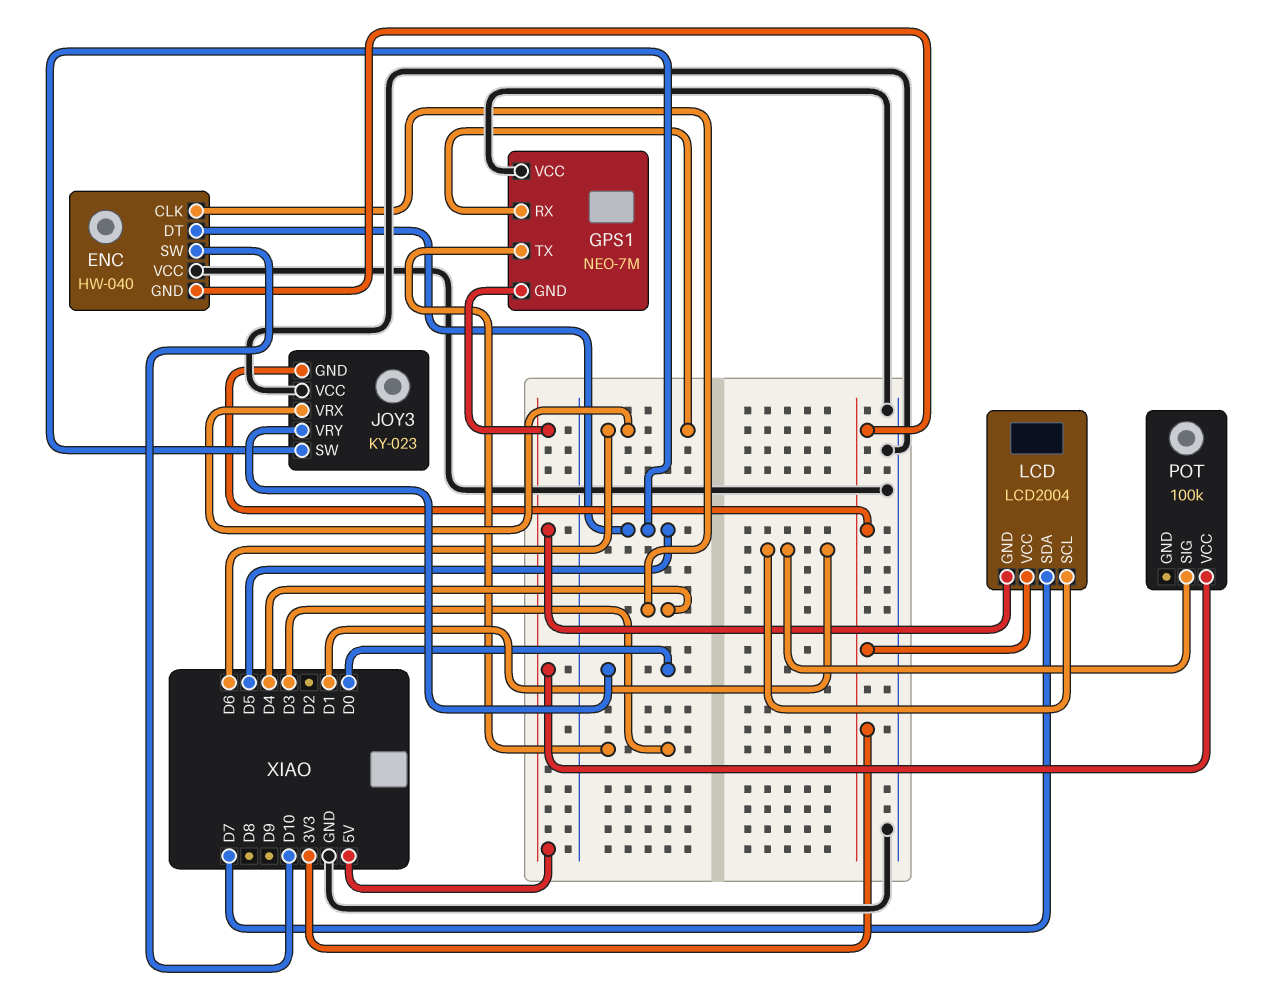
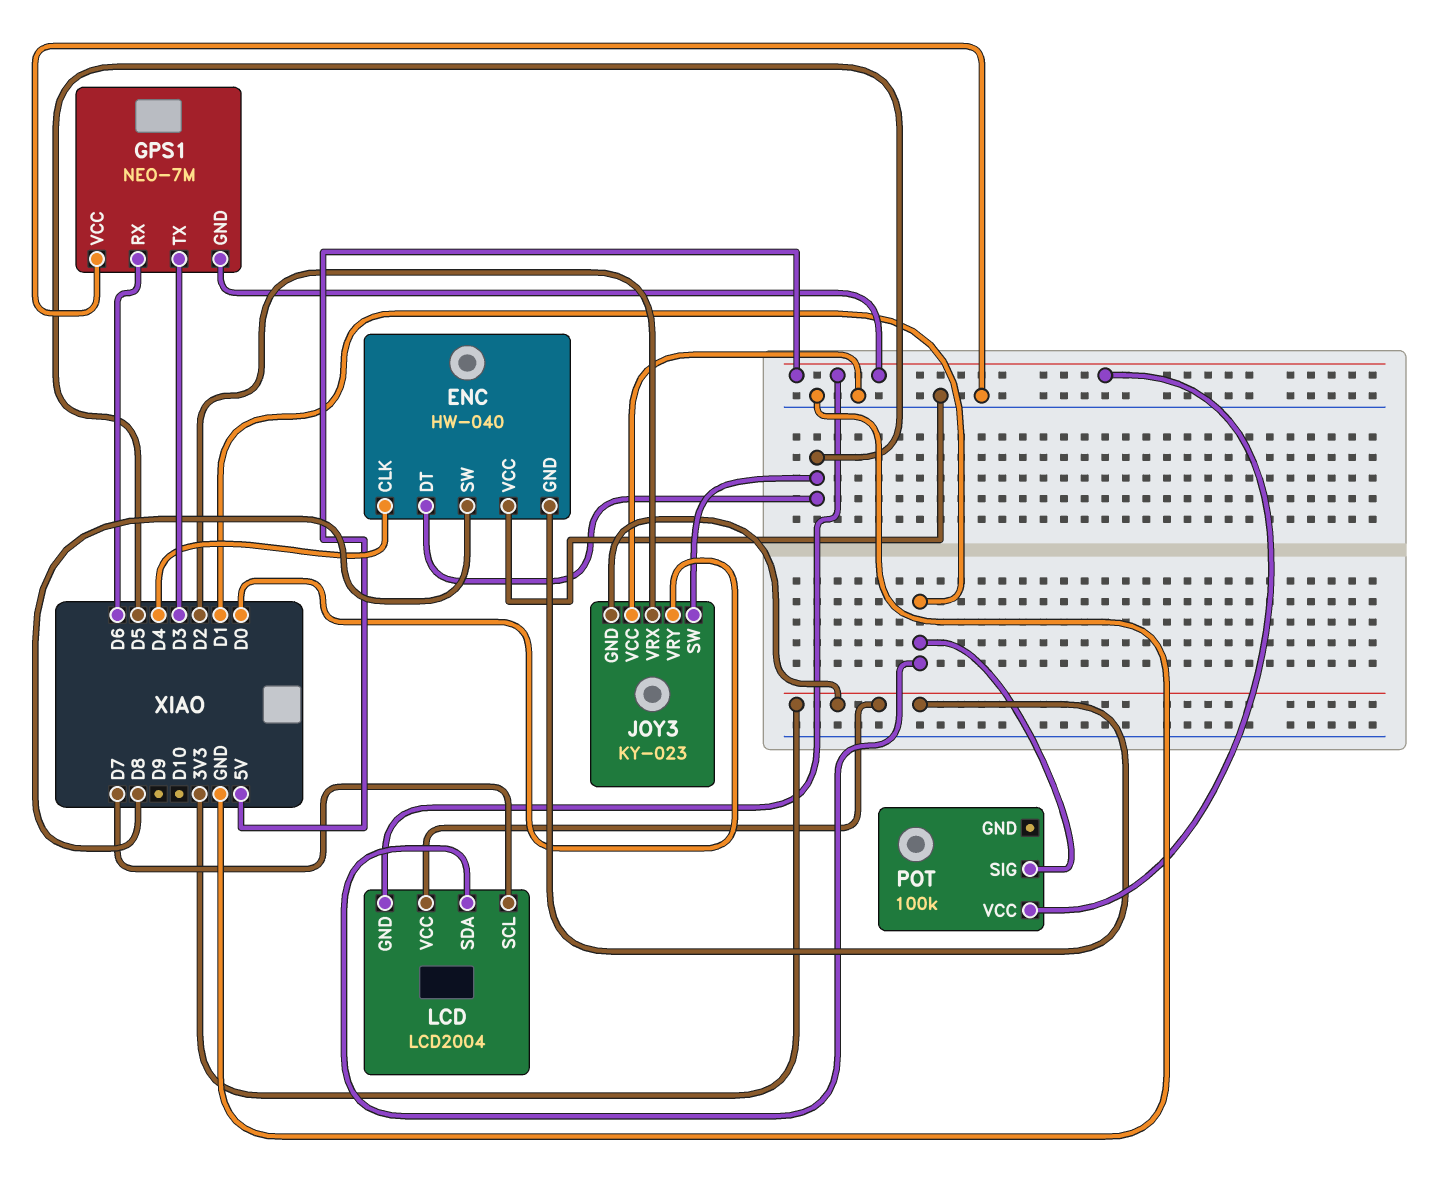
ENC pin SW: D10 -> D8
JOY3 pin VRX: D6 -> D2
LCD pin SCL: D1 -> D7
LCD pin SDA: D7 -> D1

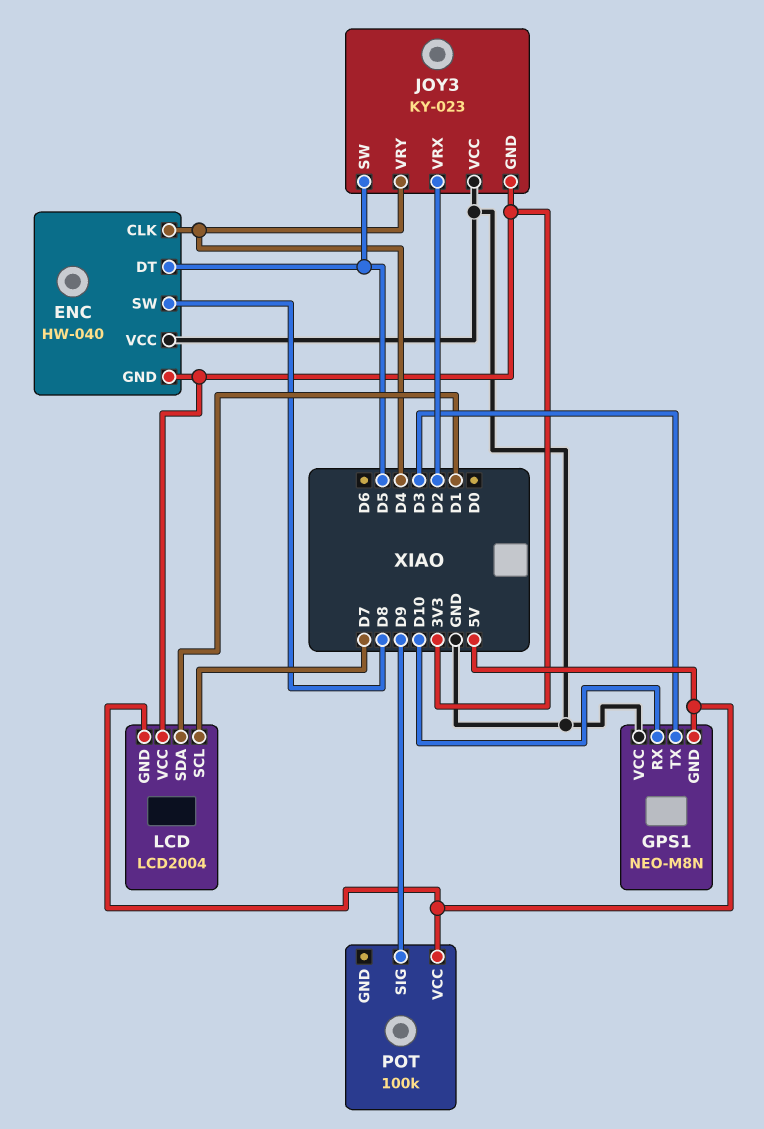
GPS1: NEO-7M -> NEO-M8N
GPS1 pin RX: D6 -> D10
JOY3 pin VRY: D0 -> D4
POT pin SIG: D1 -> D9

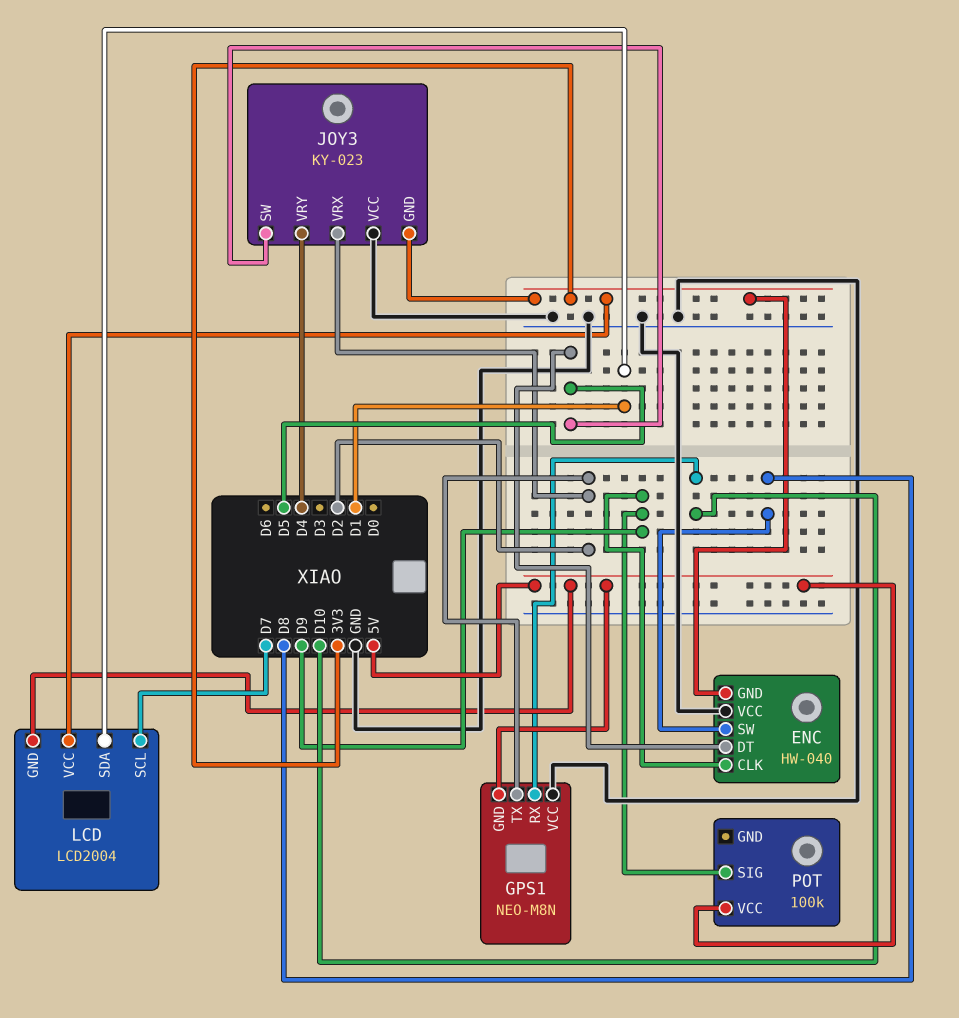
ENC pin CLK: D4 -> D9
GPS1 pin TX: D3 -> D2

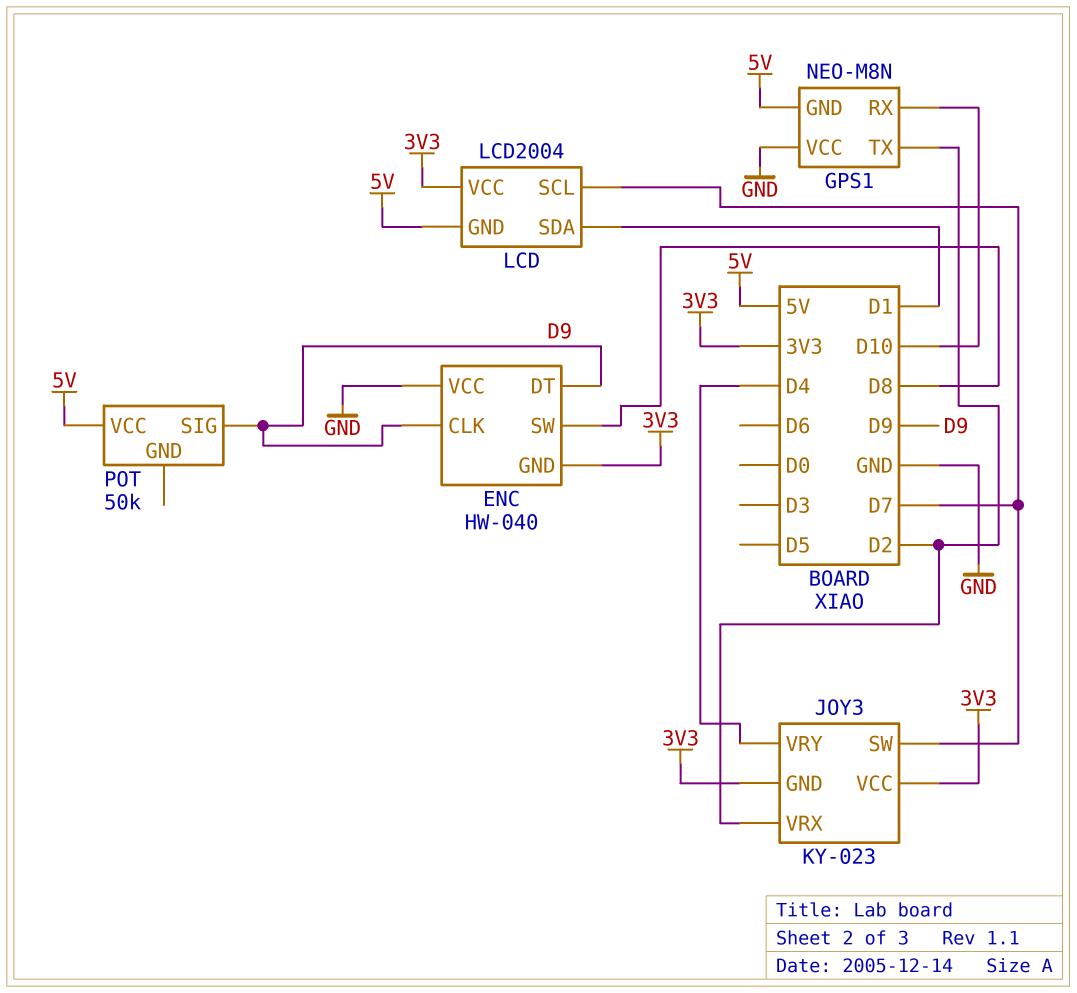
ENC pin DT: D5 -> D9
JOY3 pin SW: D5 -> D7
JOY3 pin VCC: GND -> 3V3
POT: 100k -> 50k

